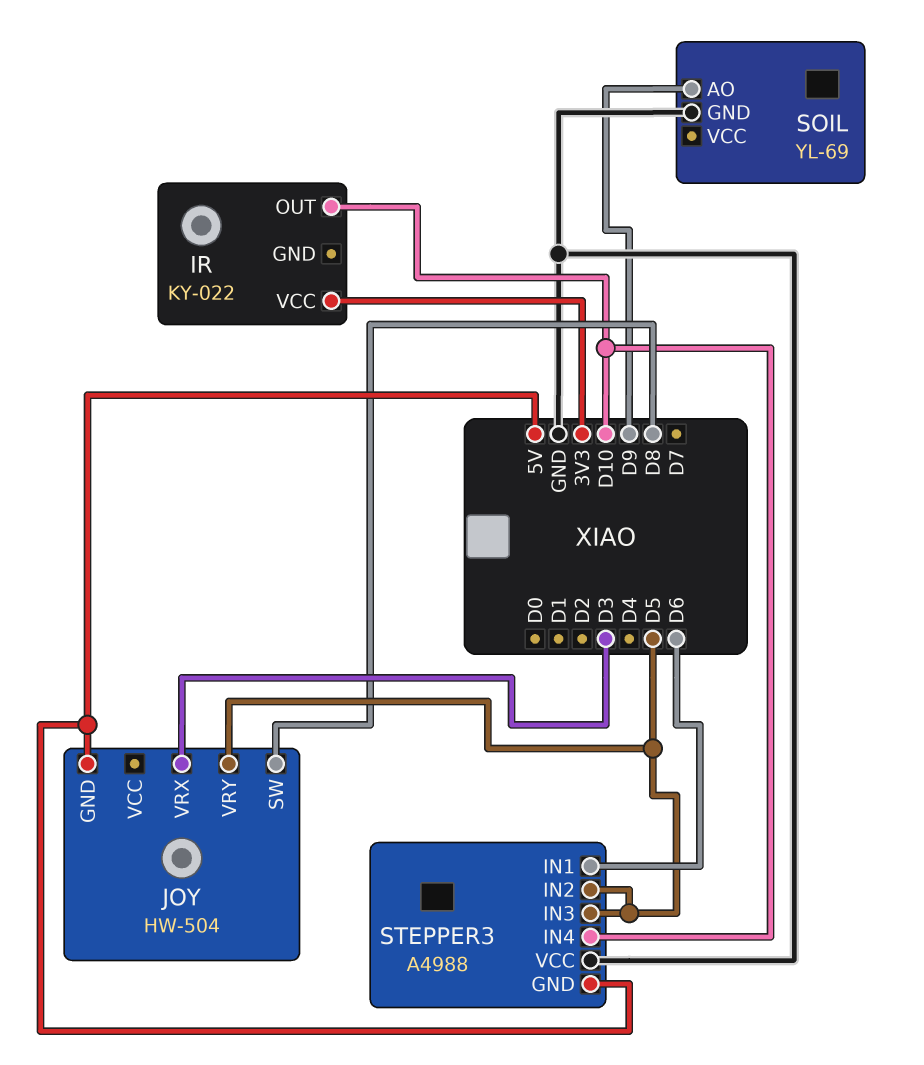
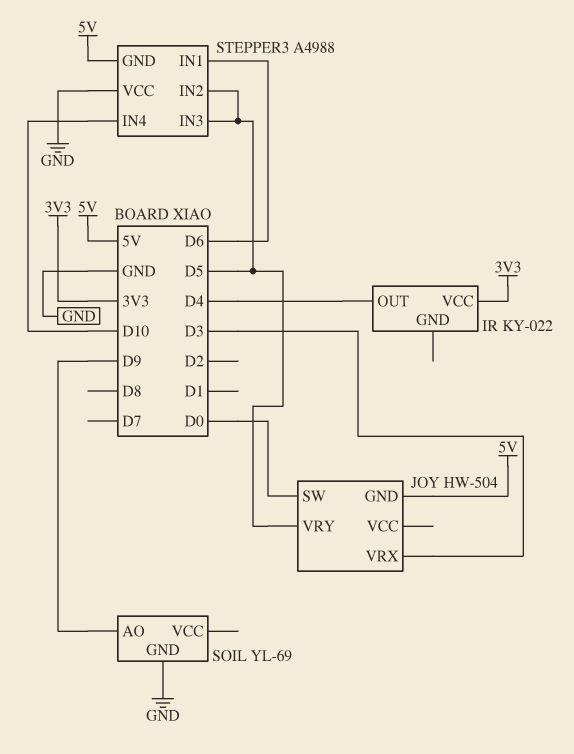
IR pin OUT: D10 -> D4
JOY pin SW: D8 -> D0

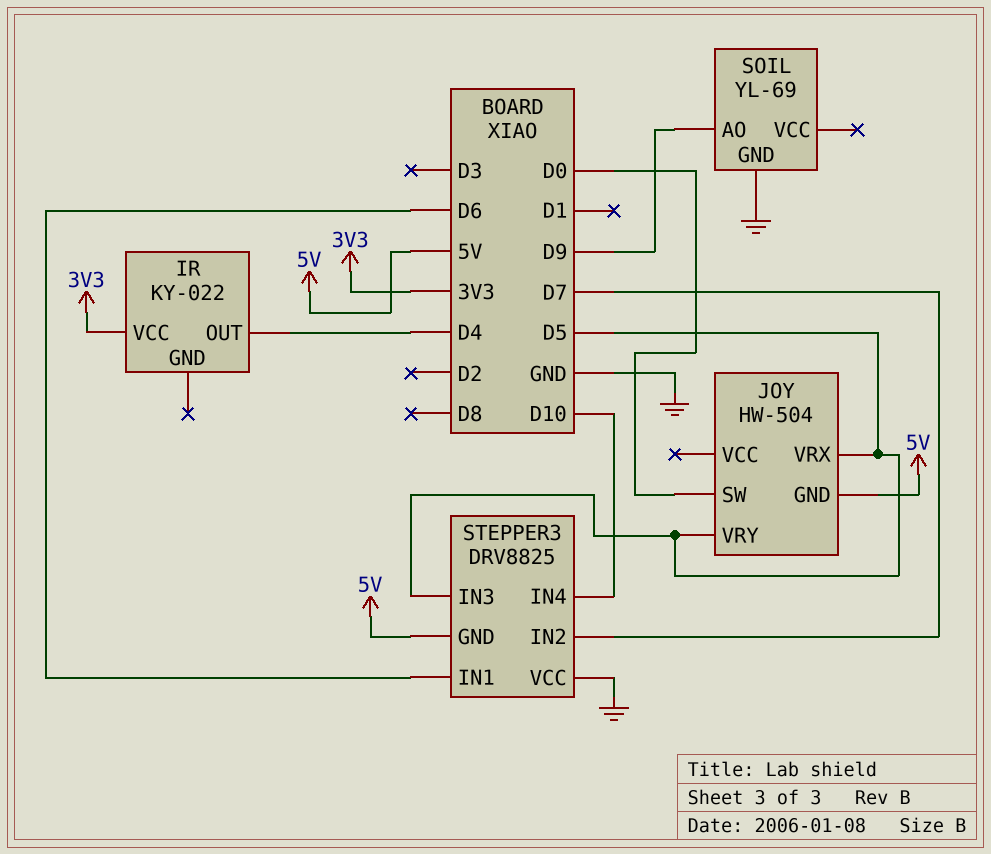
JOY pin VRX: D3 -> D5
STEPPER3: A4988 -> DRV8825
STEPPER3 pin IN2: D5 -> D7

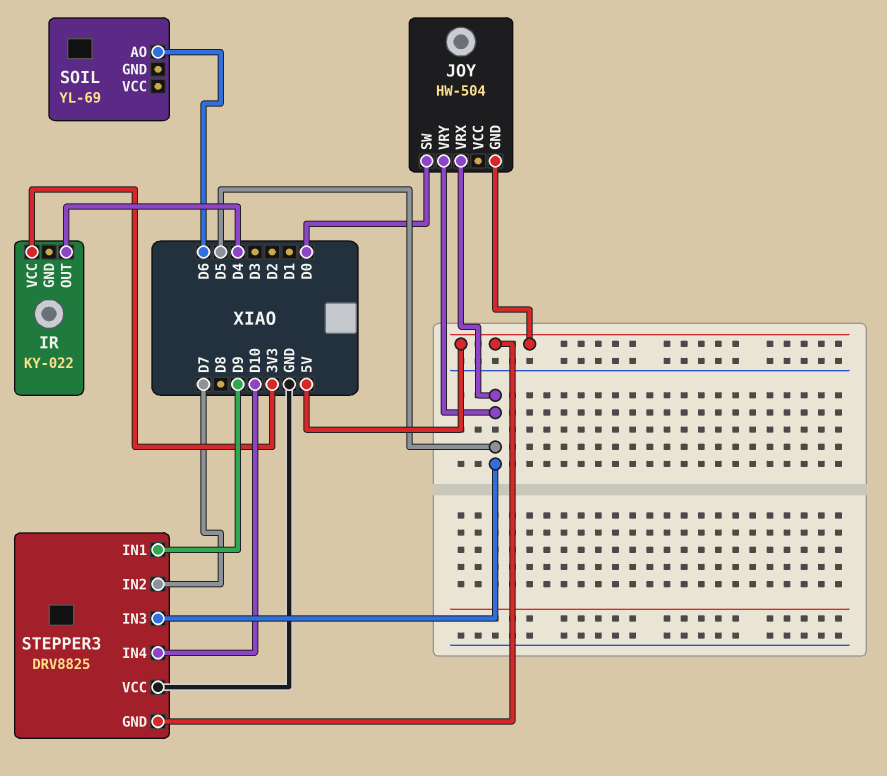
SOIL pin AO: D9 -> D6
SOIL pin GND: GND -> none
STEPPER3 pin IN1: D6 -> D9

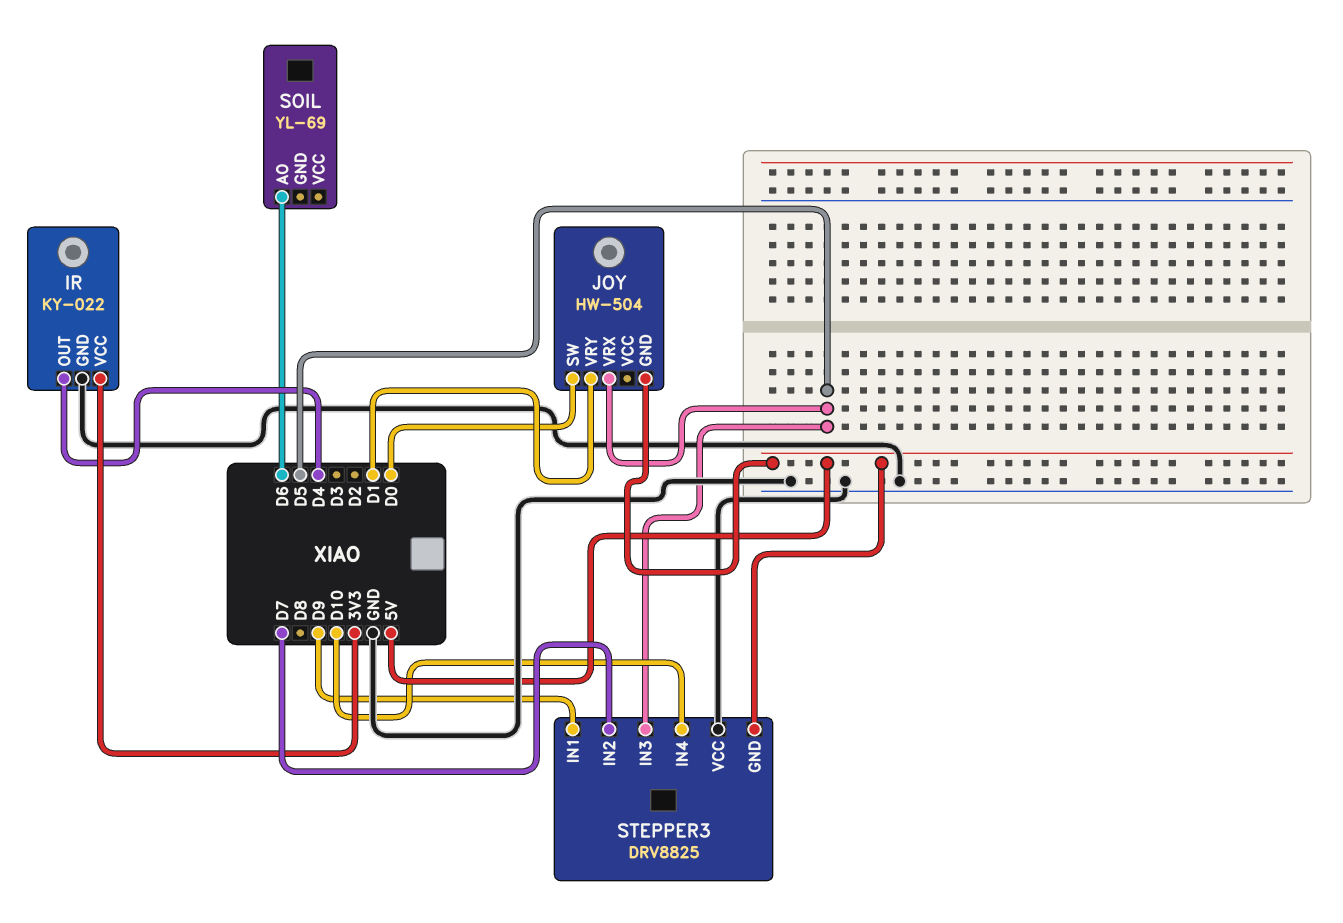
IR pin GND: none -> GND
JOY pin VRY: D5 -> D1

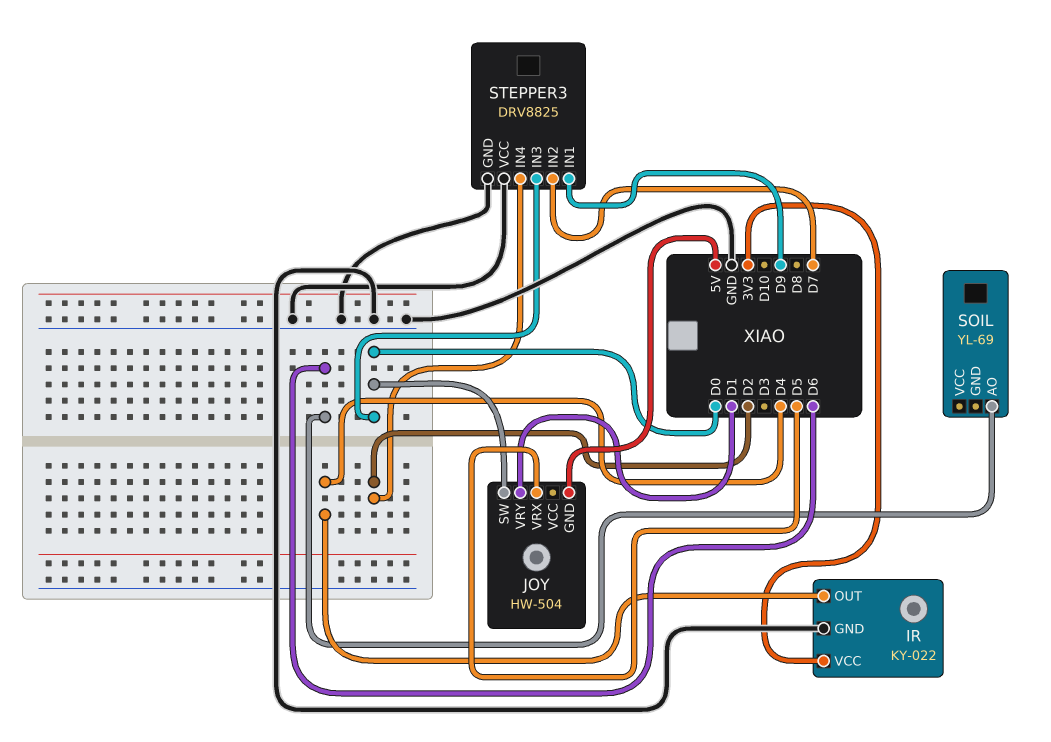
STEPPER3 pin GND: 5V -> GND
STEPPER3 pin IN3: D5 -> D0
STEPPER3 pin IN4: D10 -> D2

